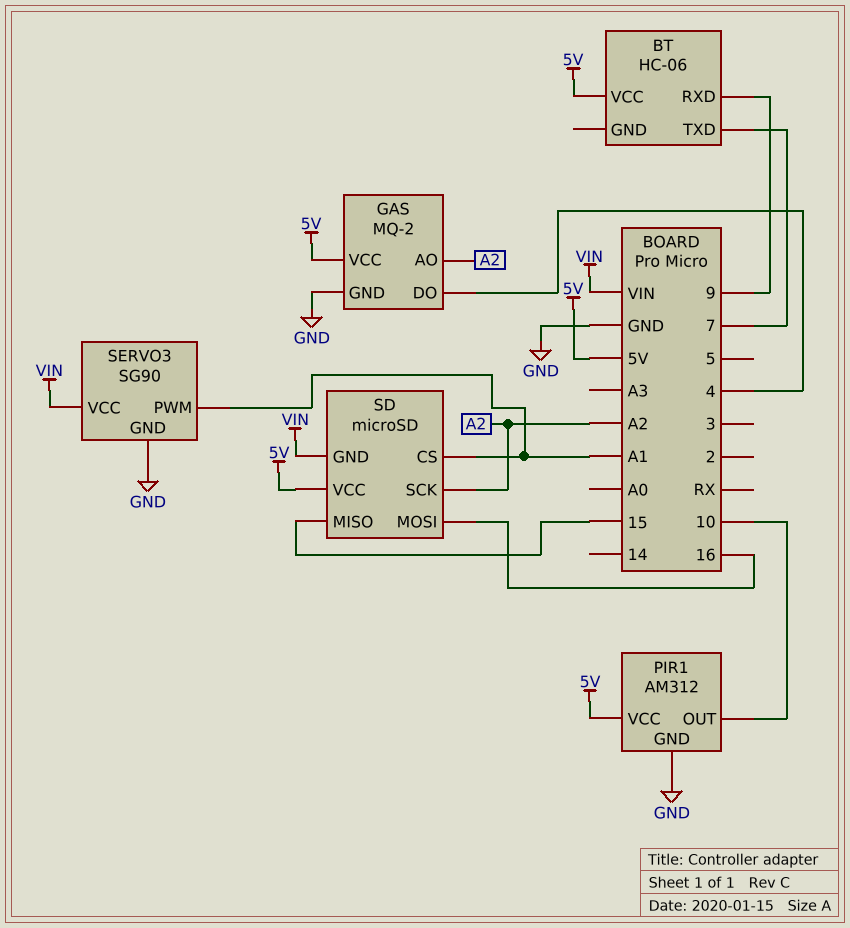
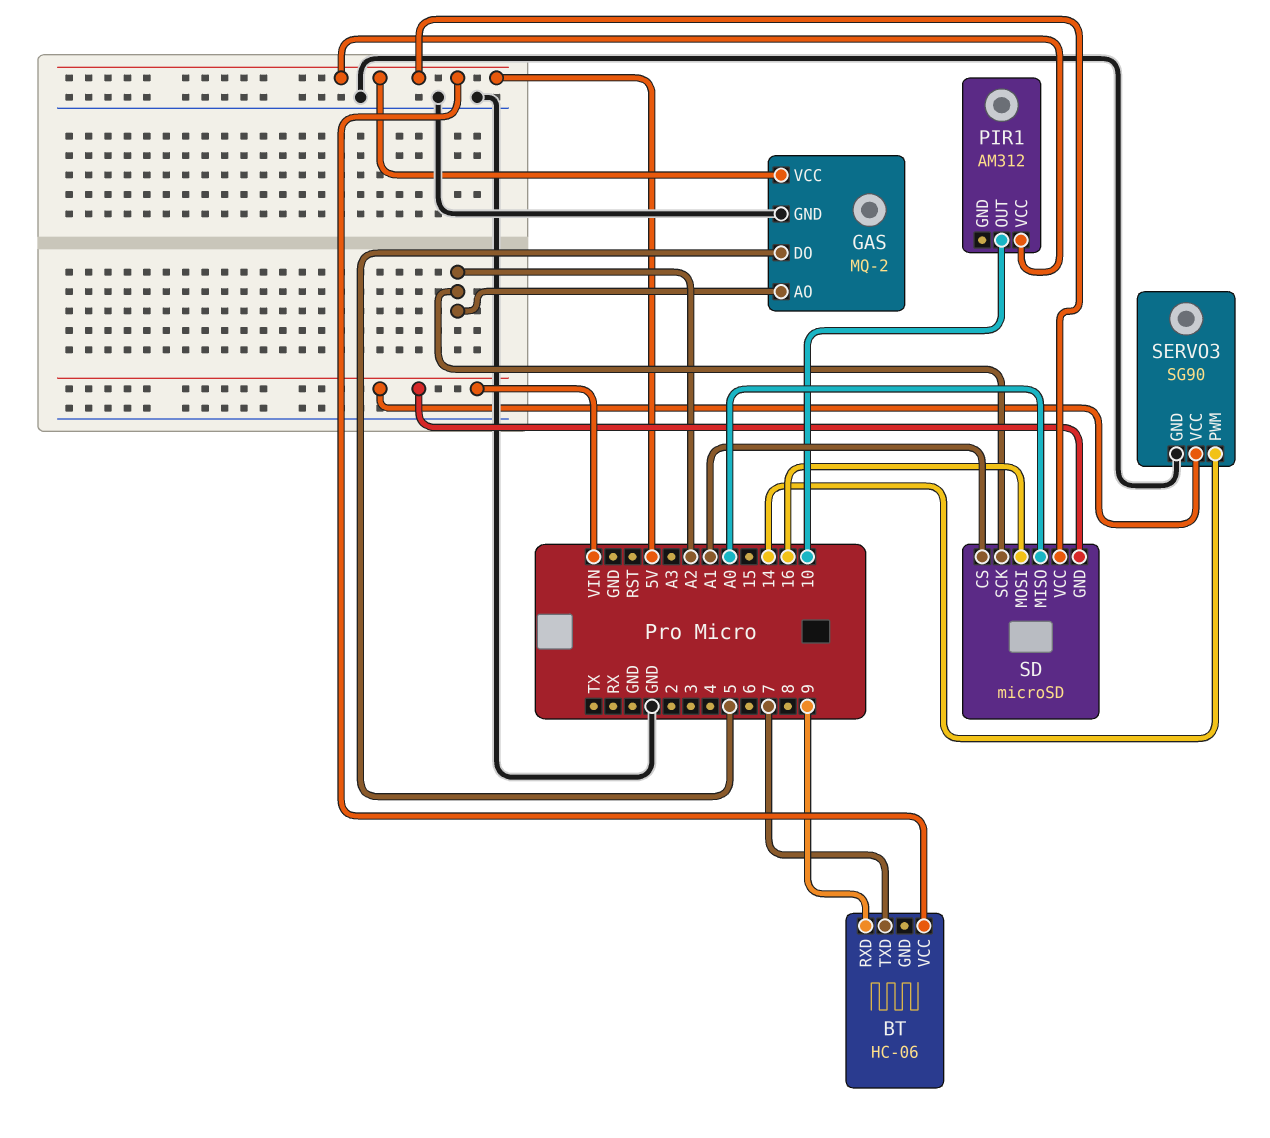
GAS pin DO: 4 -> 5
PIR1 pin GND: GND -> none
SD pin MISO: 15 -> A0
SERVO3 pin PWM: A1 -> 14

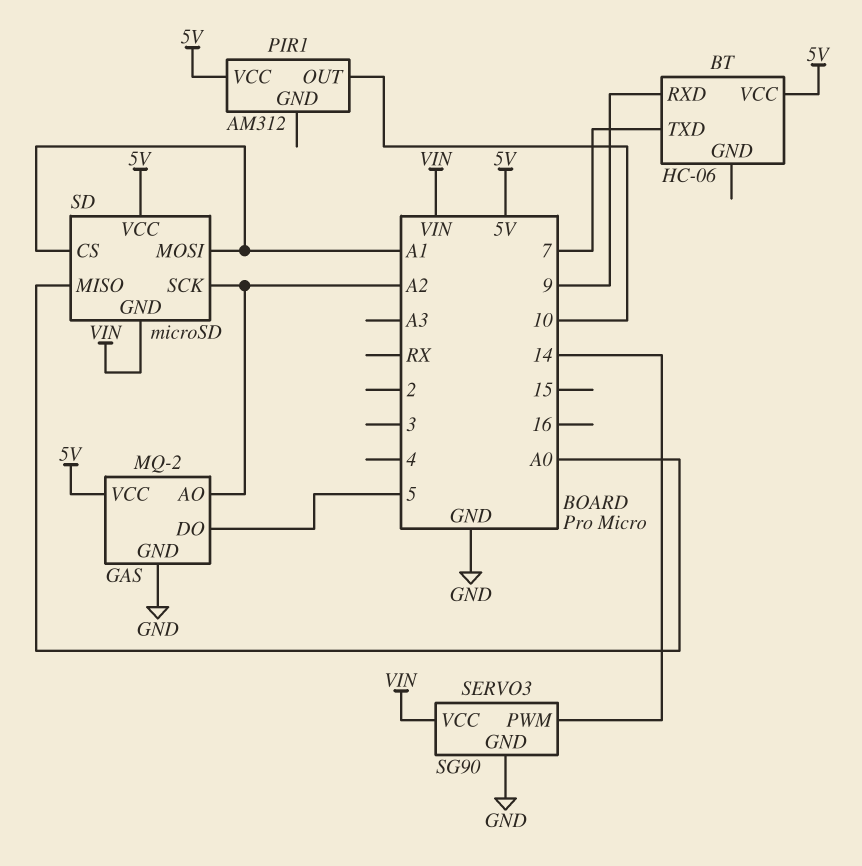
SD pin MOSI: 16 -> A1

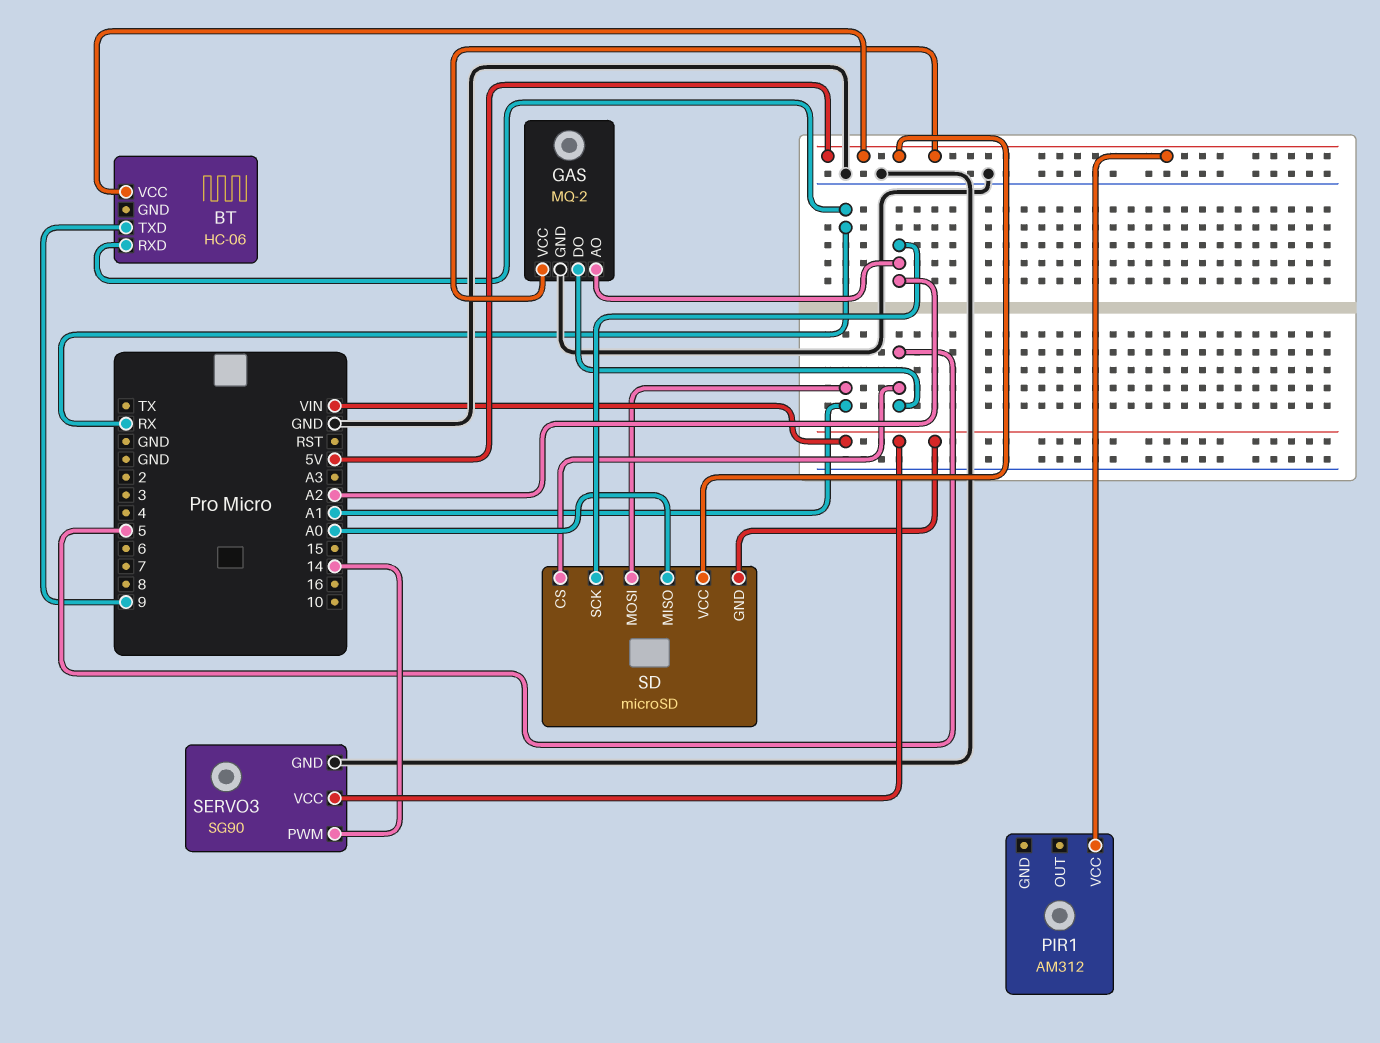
BT pin RXD: 9 -> RX
BT pin TXD: 7 -> 9
PIR1 pin OUT: 10 -> none
SD pin CS: A1 -> 5

